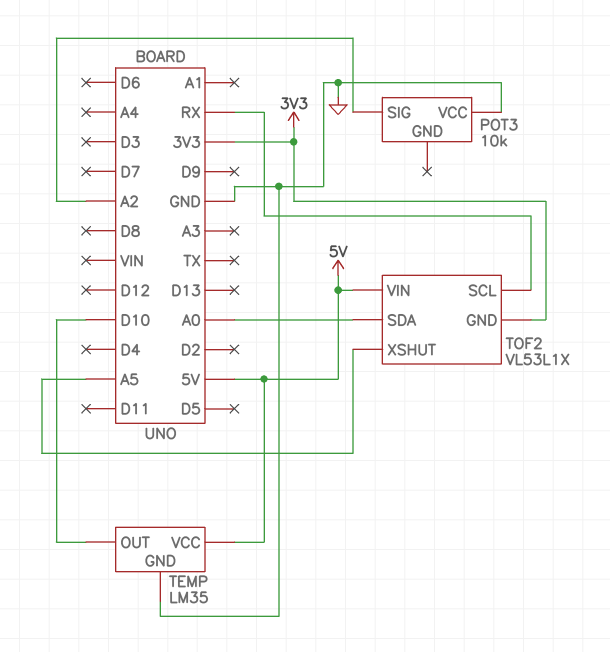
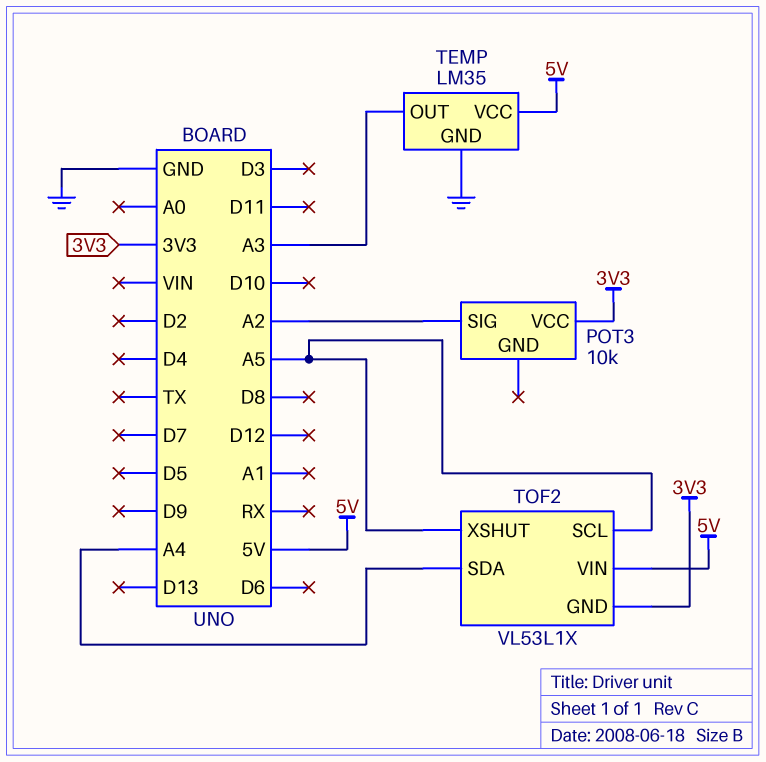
POT3 pin VCC: GND -> 3V3
TEMP pin OUT: D10 -> A3
TOF2 pin SCL: RX -> A5
TOF2 pin SDA: A0 -> A4

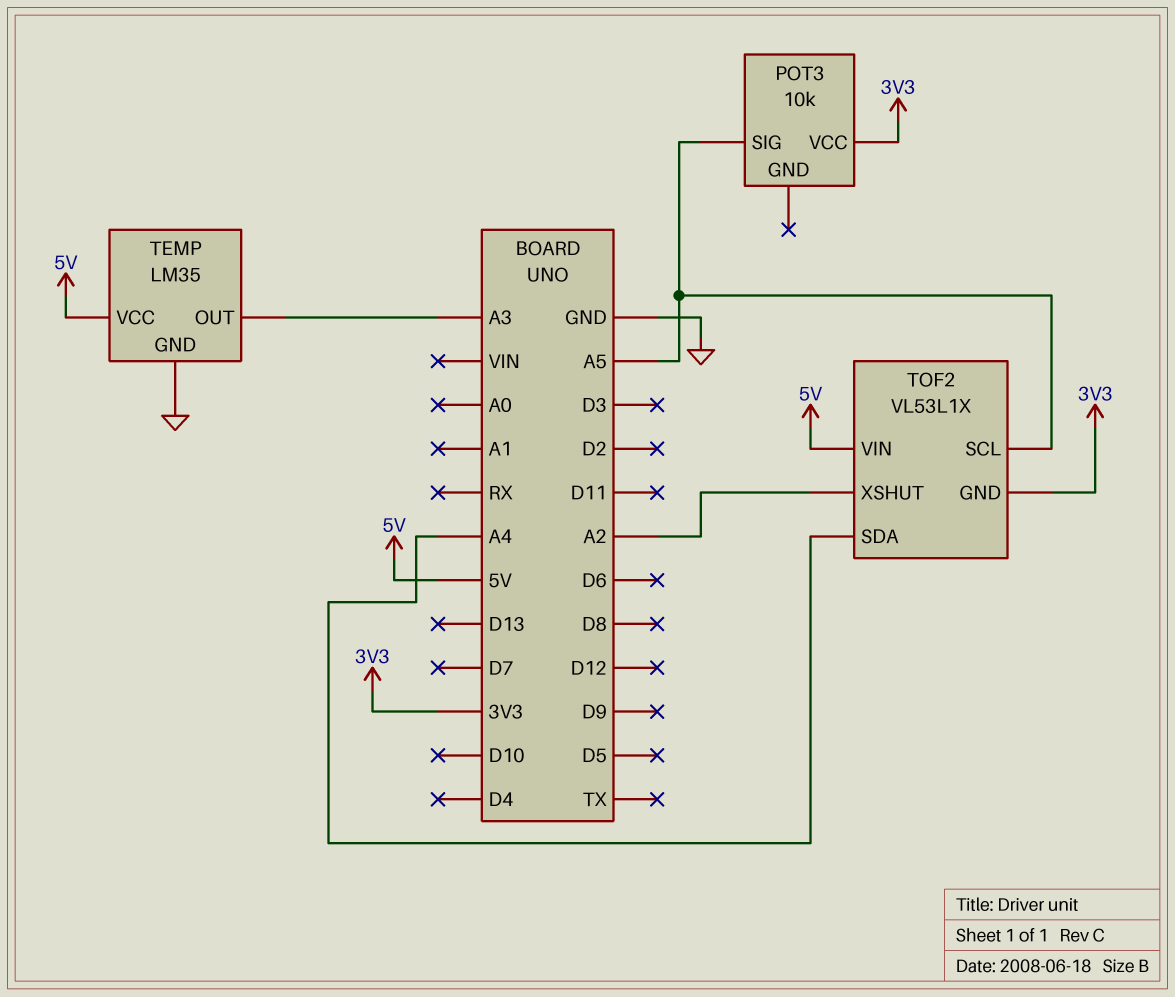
POT3 pin SIG: A2 -> A5
TOF2 pin XSHUT: A5 -> A2

